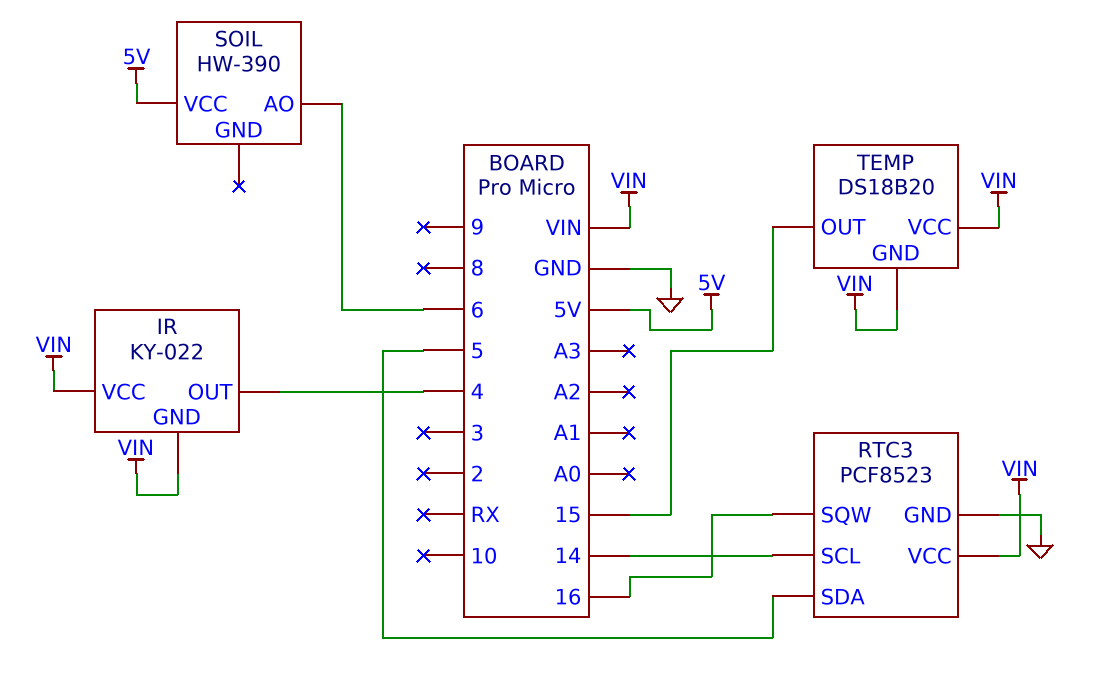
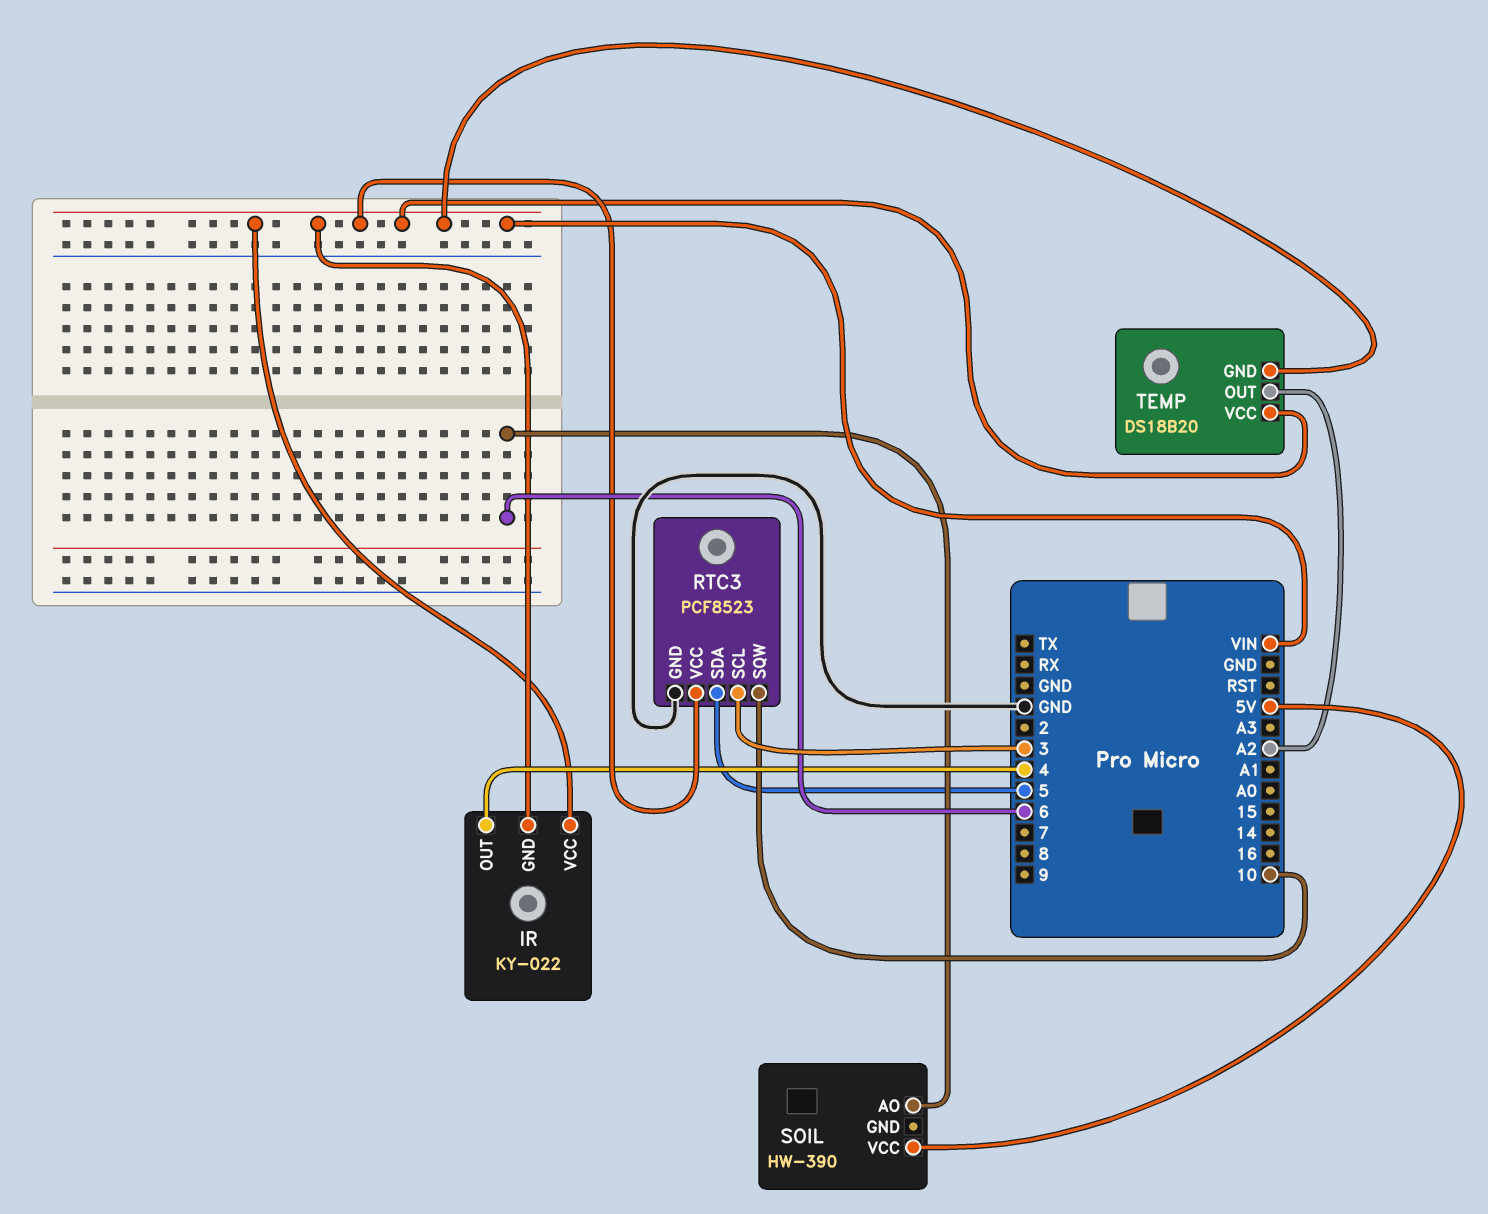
RTC3 pin SCL: 14 -> 3
RTC3 pin SQW: 16 -> 10
TEMP pin OUT: 15 -> A2

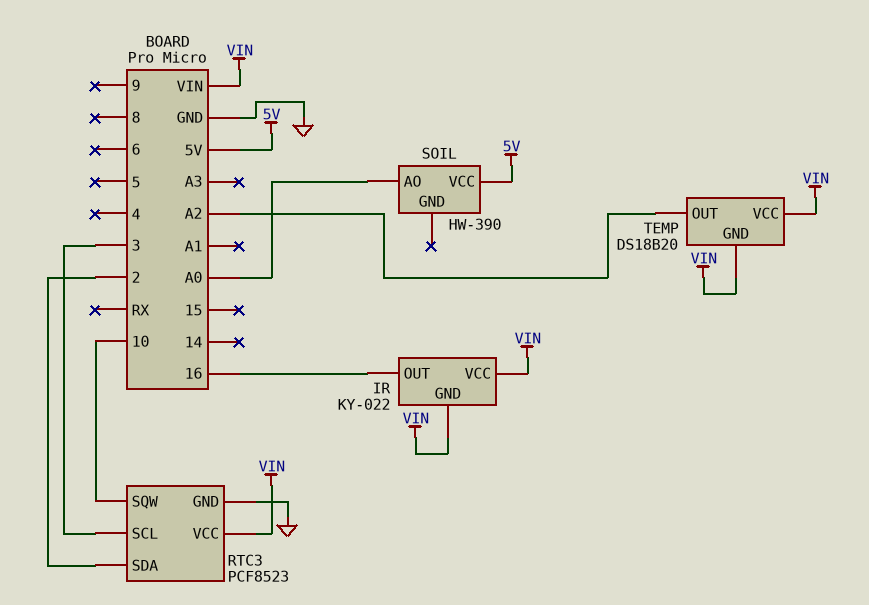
IR pin OUT: 4 -> 16
RTC3 pin SDA: 5 -> 2
SOIL pin AO: 6 -> A0

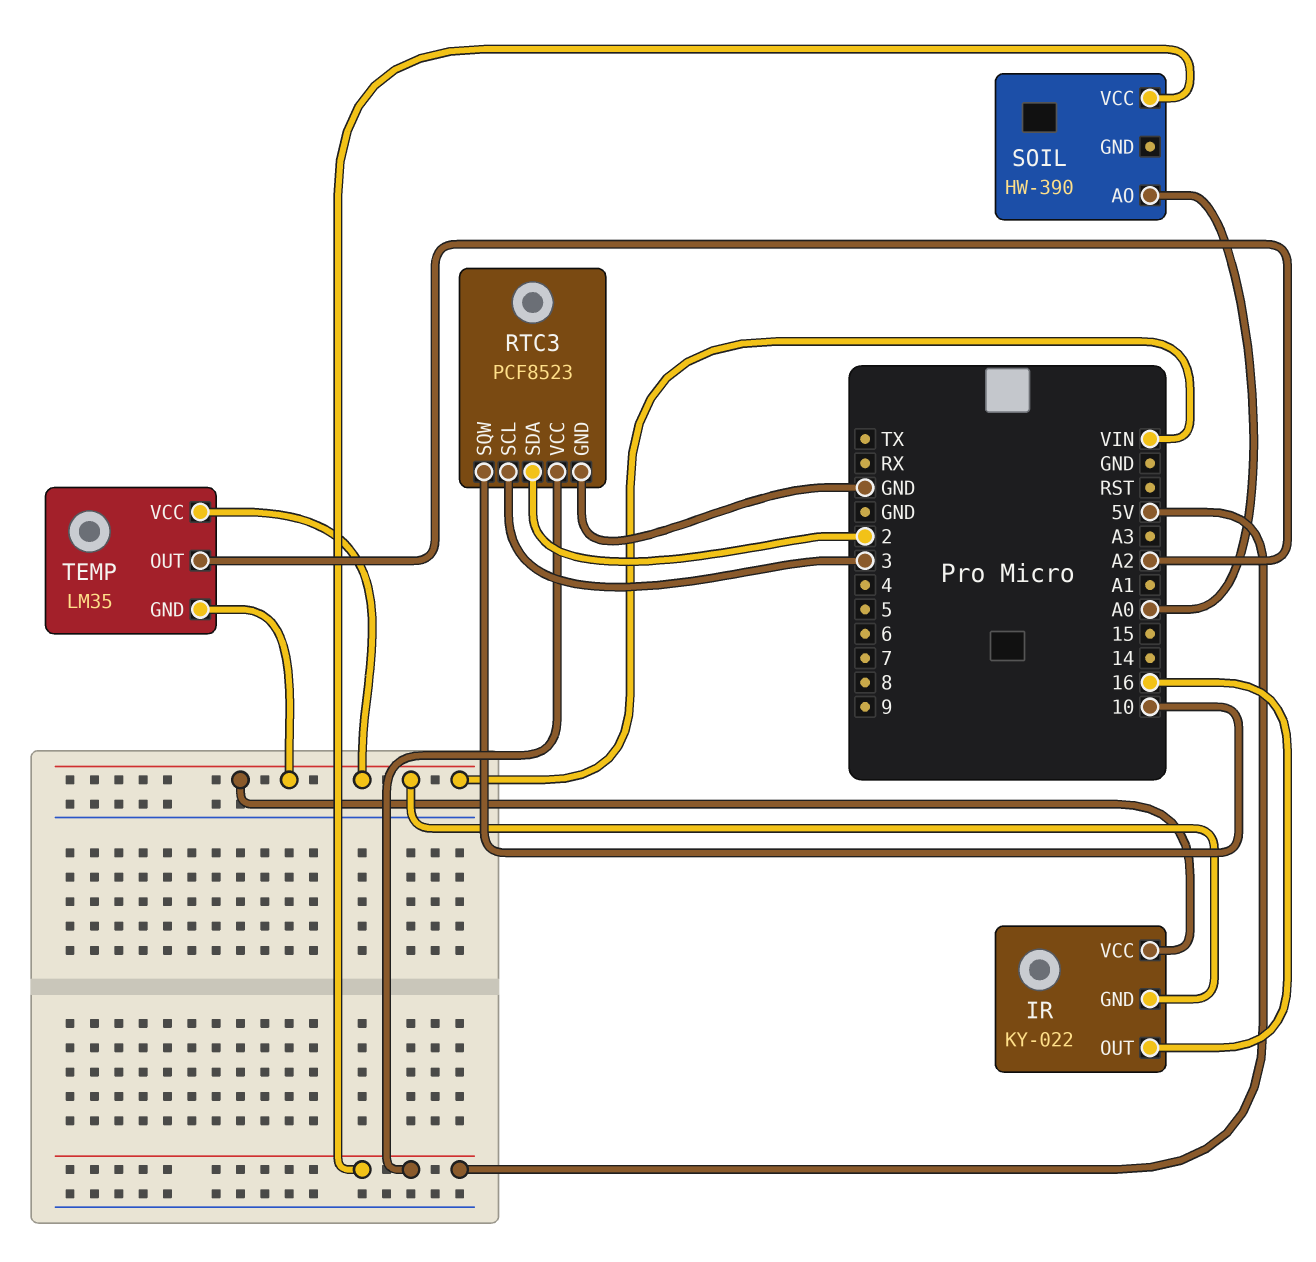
RTC3 pin VCC: VIN -> 5V
TEMP: DS18B20 -> LM35

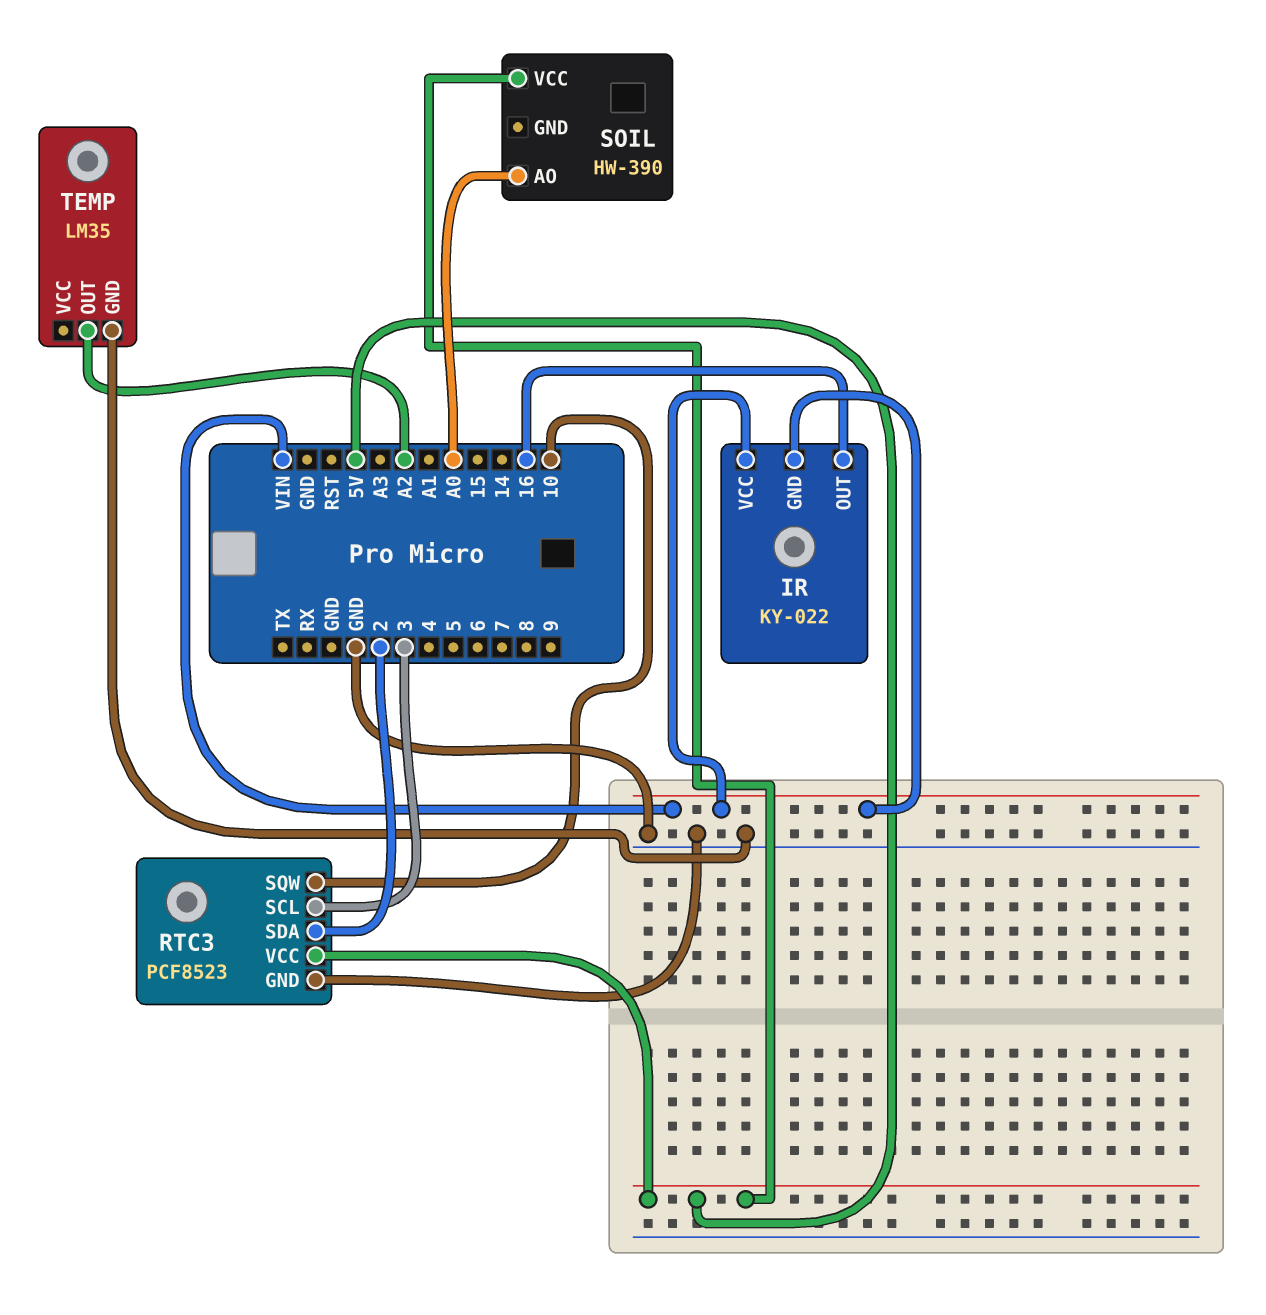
TEMP pin GND: VIN -> GND
TEMP pin VCC: VIN -> none

